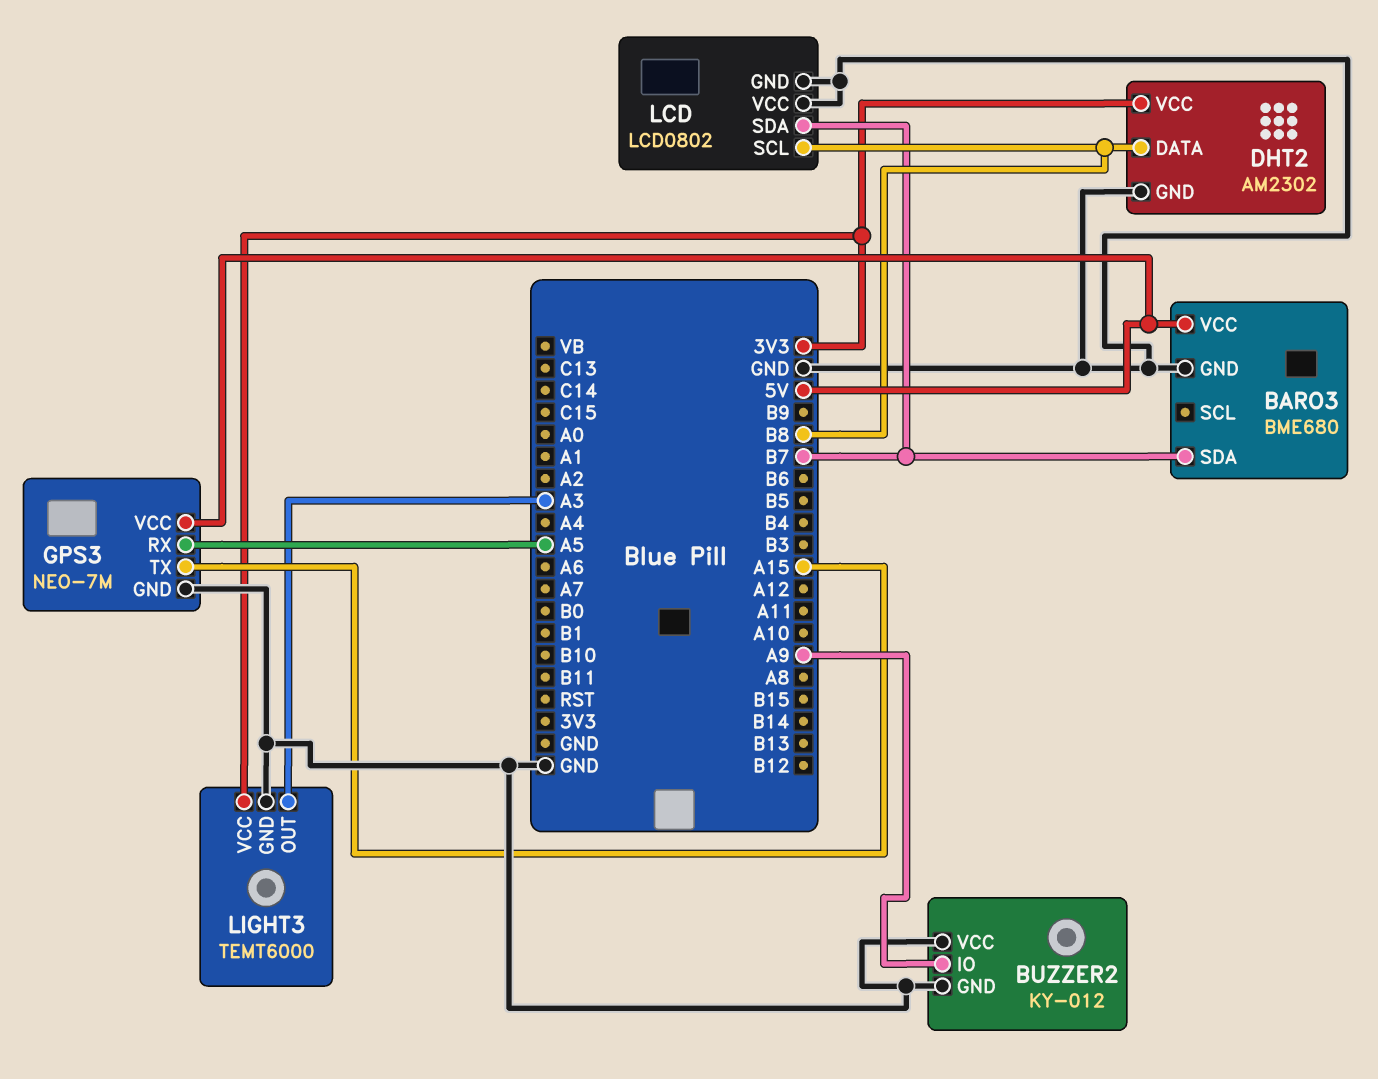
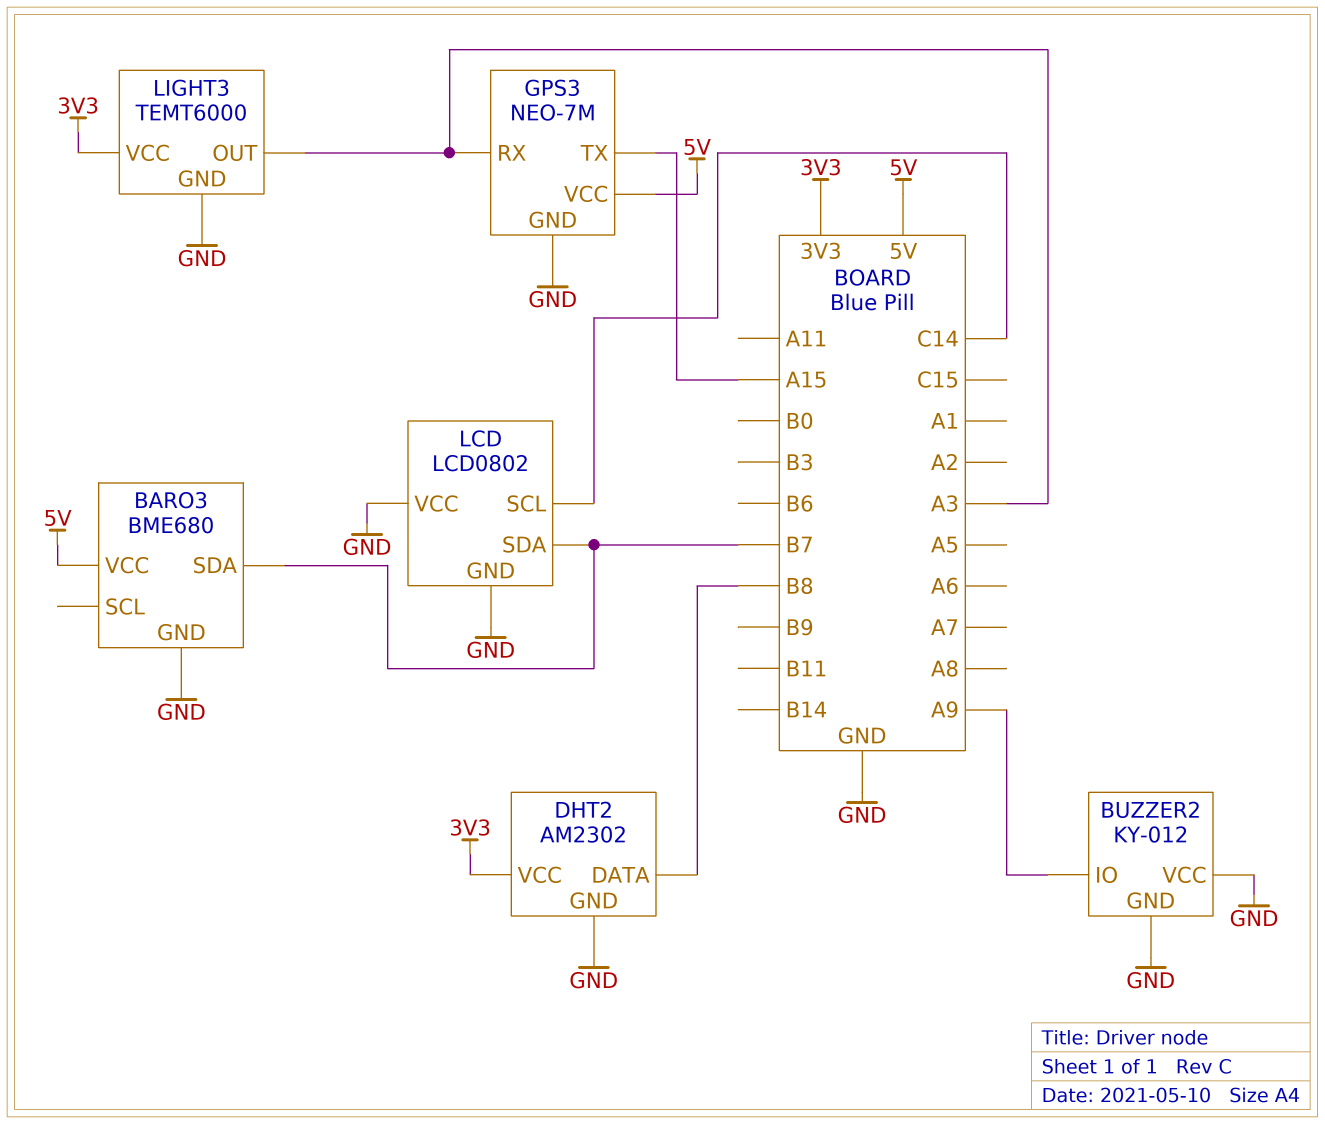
GPS3 pin RX: A5 -> A3
LCD pin SCL: B8 -> C14

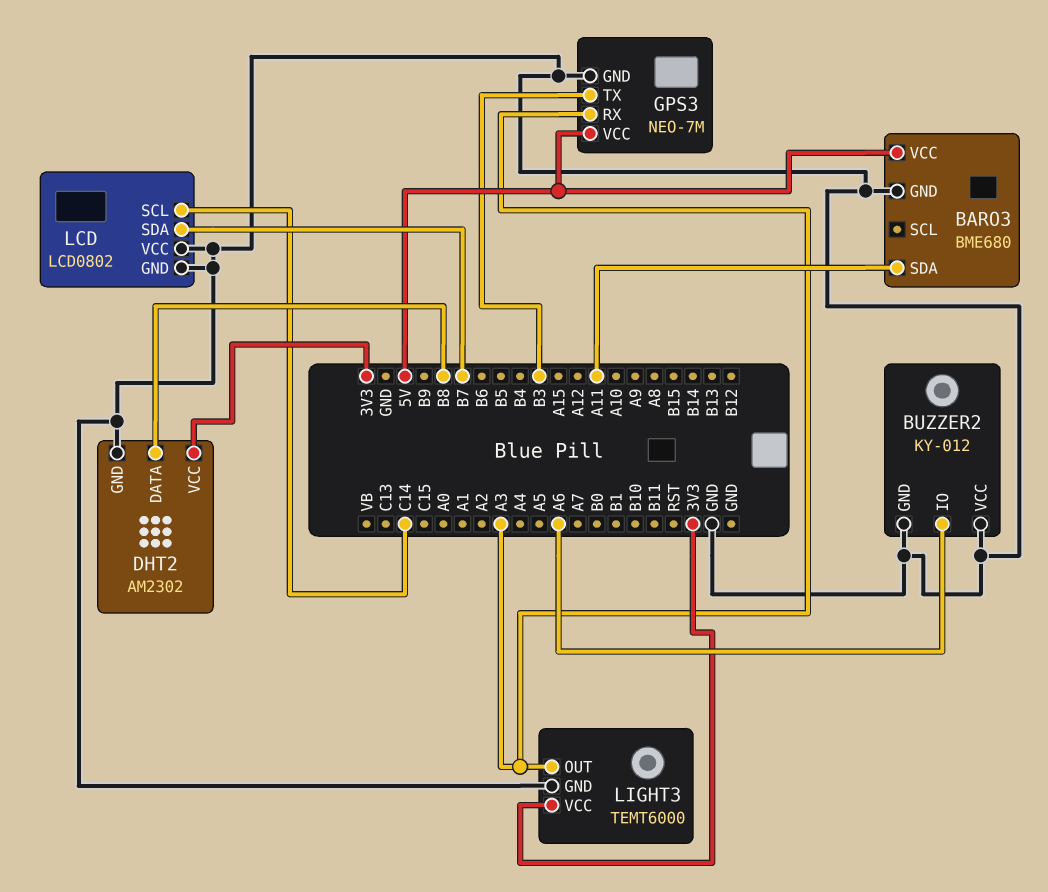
BARO3 pin SDA: B7 -> A11
BUZZER2 pin IO: A9 -> A6
GPS3 pin TX: A15 -> B3

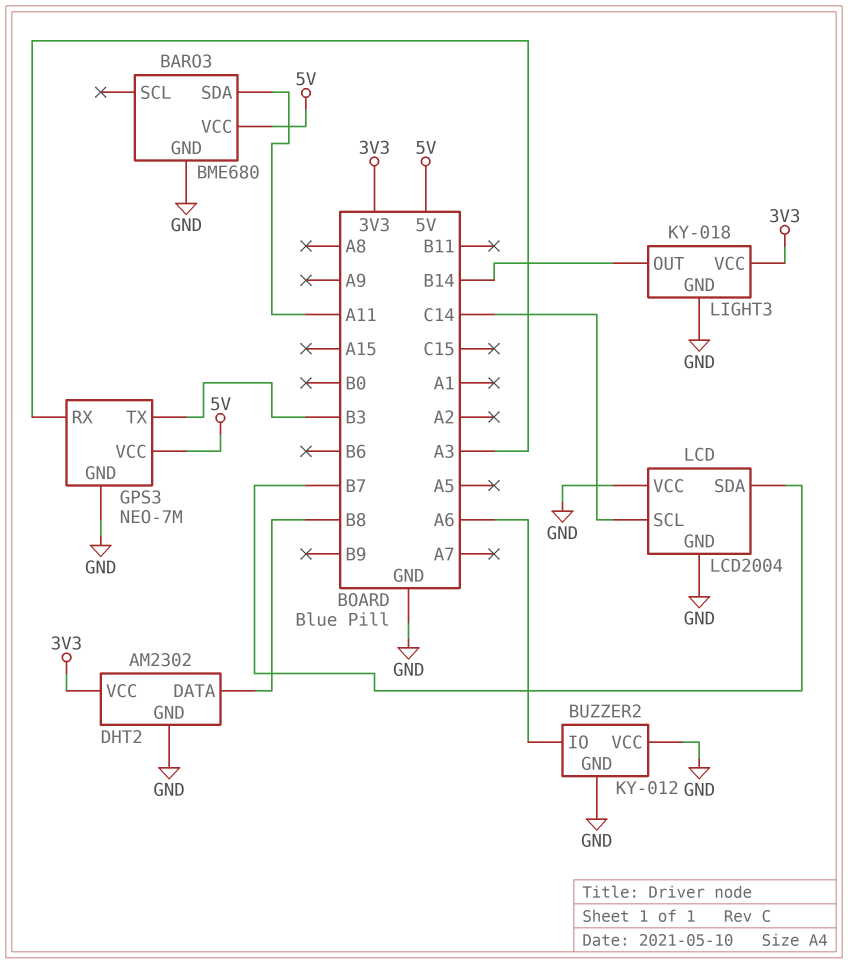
LCD: LCD0802 -> LCD2004
LIGHT3: TEMT6000 -> KY-018
LIGHT3 pin OUT: A3 -> B14

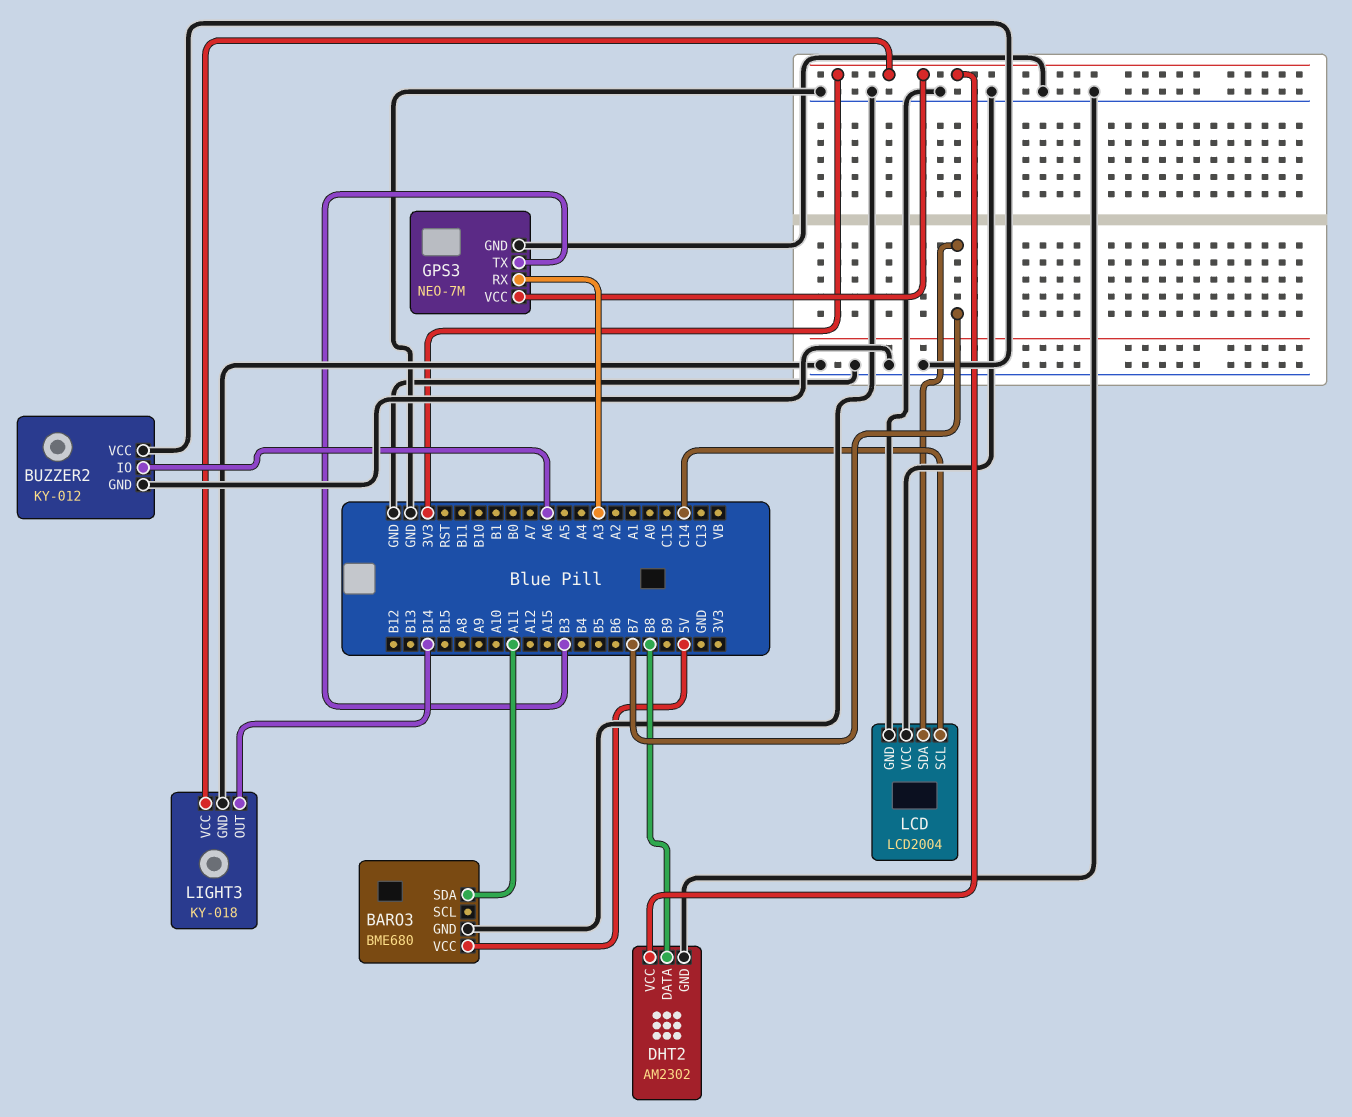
GPS3 pin VCC: 5V -> 3V3

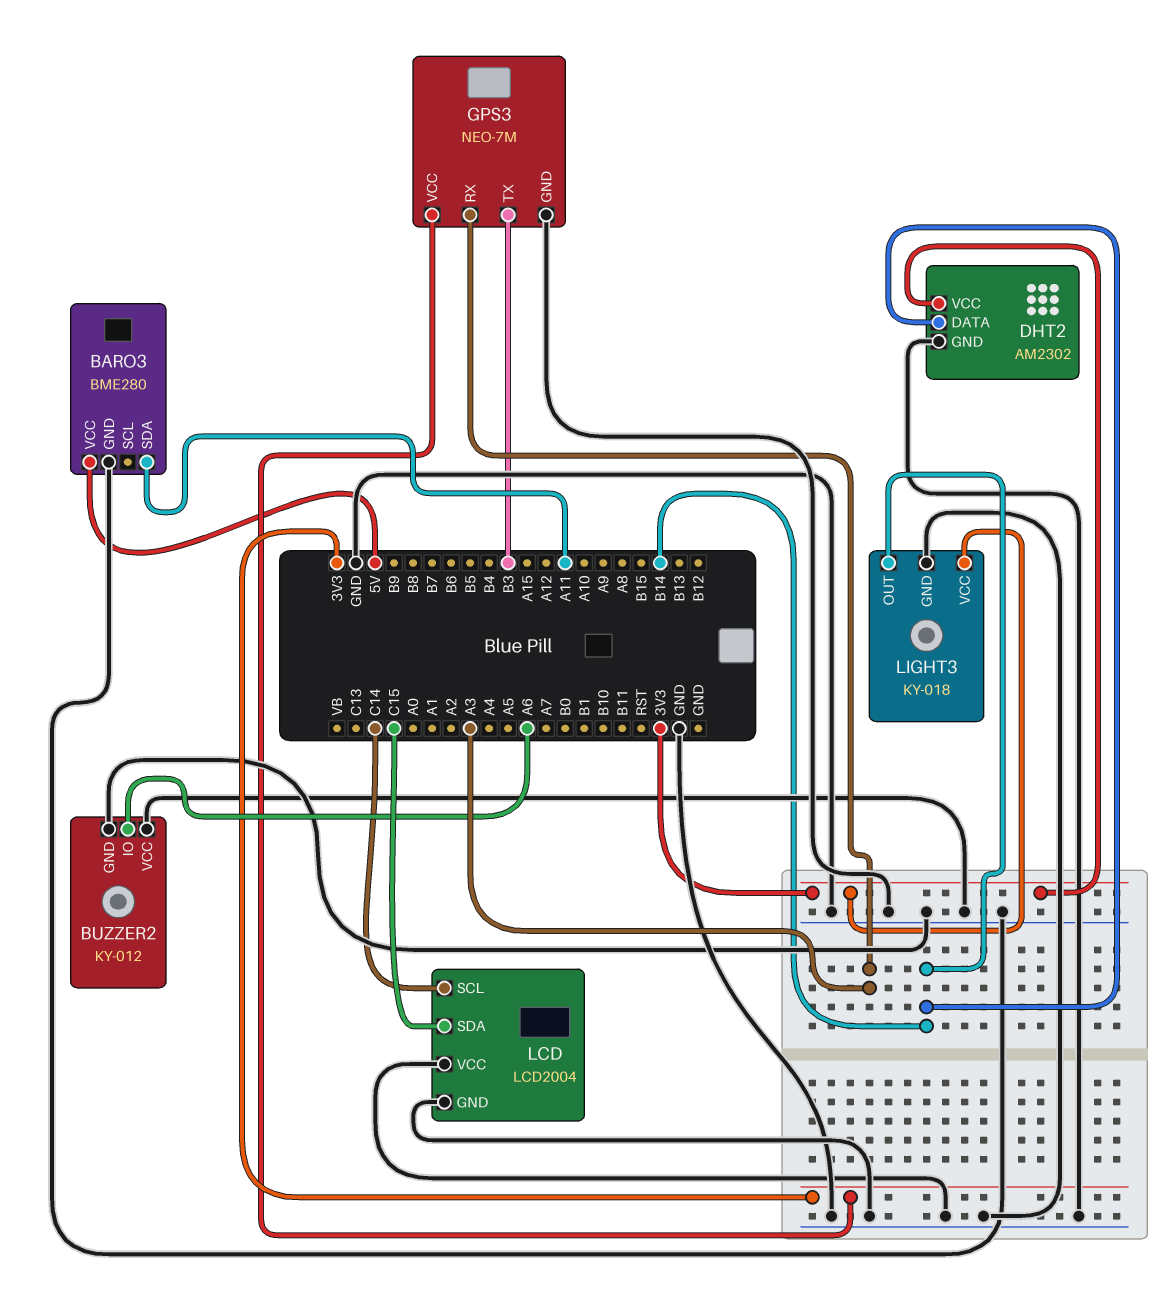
BARO3: BME680 -> BME280
DHT2 pin DATA: B8 -> B14
LCD pin SDA: B7 -> C15

